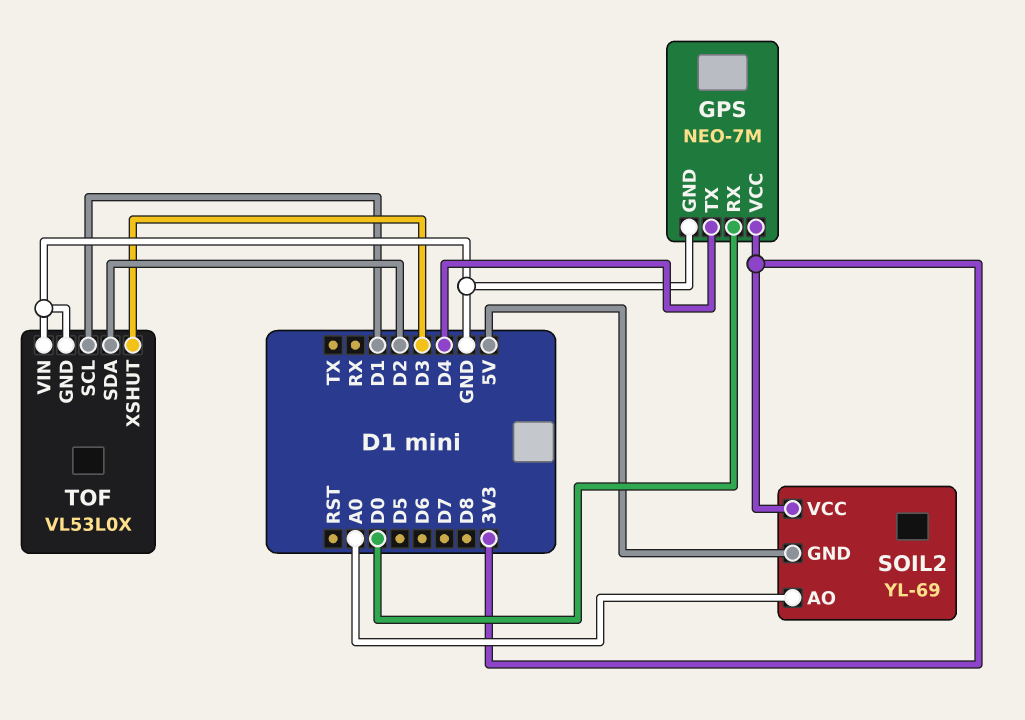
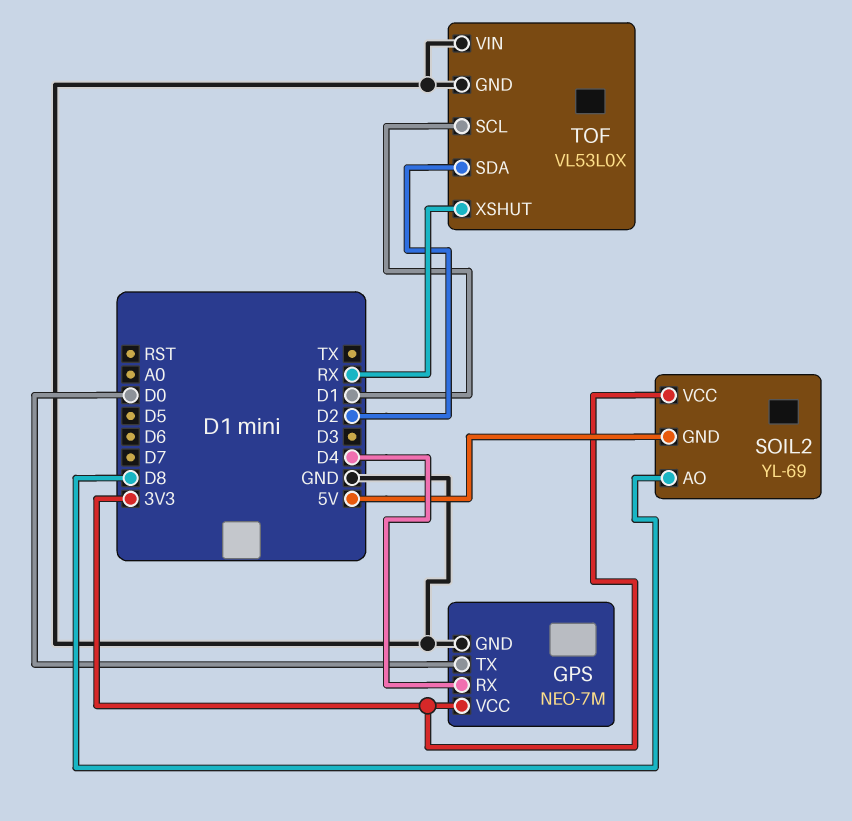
GPS pin RX: D0 -> D4
GPS pin TX: D4 -> D0
SOIL2 pin AO: A0 -> D8
TOF pin XSHUT: D3 -> RX

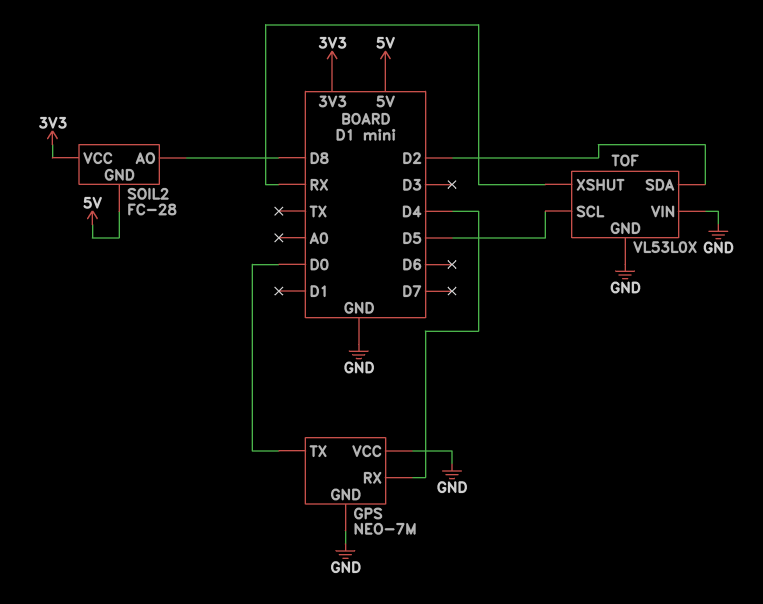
GPS pin VCC: 3V3 -> GND
SOIL2: YL-69 -> FC-28
TOF pin SCL: D1 -> D5

